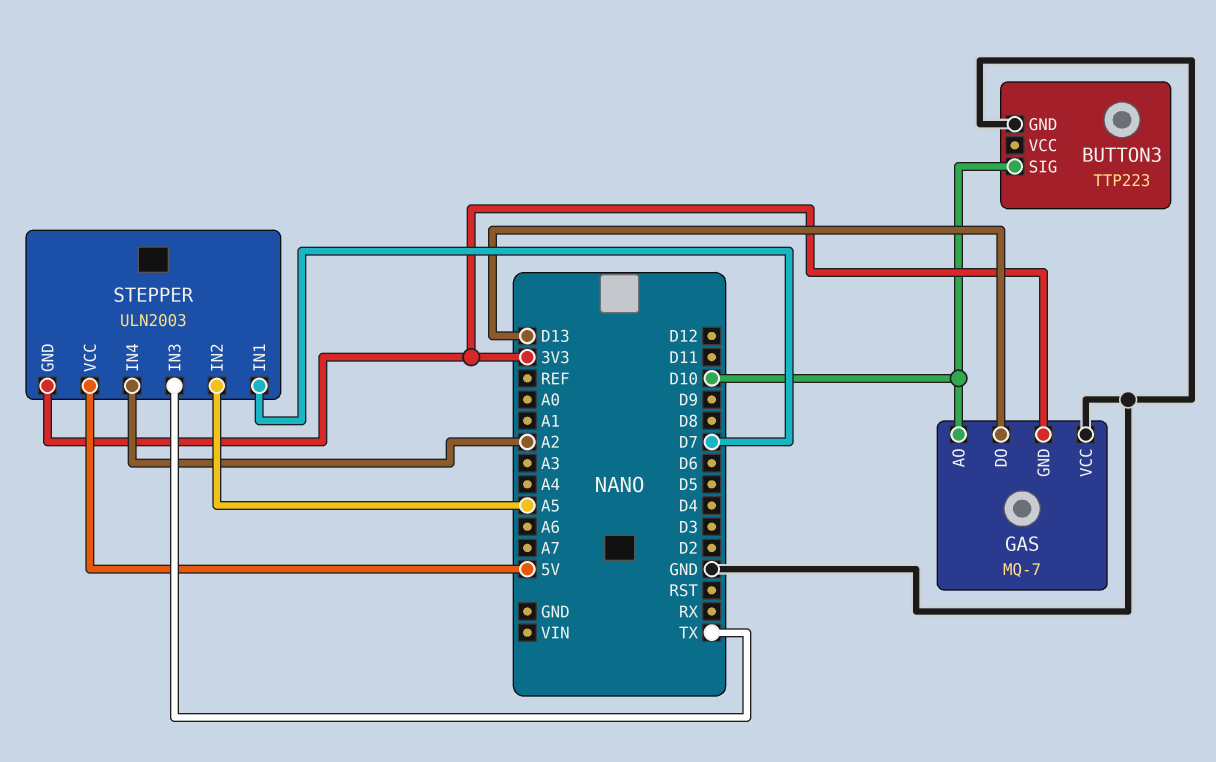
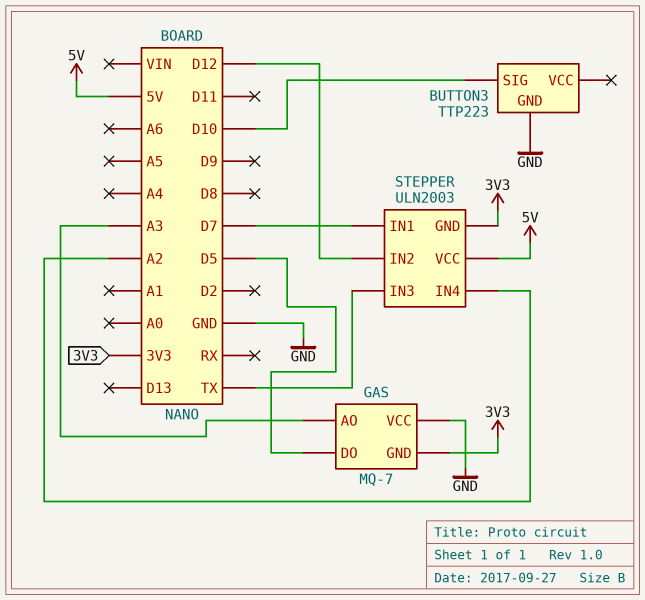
GAS pin AO: D10 -> A3
GAS pin DO: D13 -> D5
STEPPER pin IN2: A5 -> D12

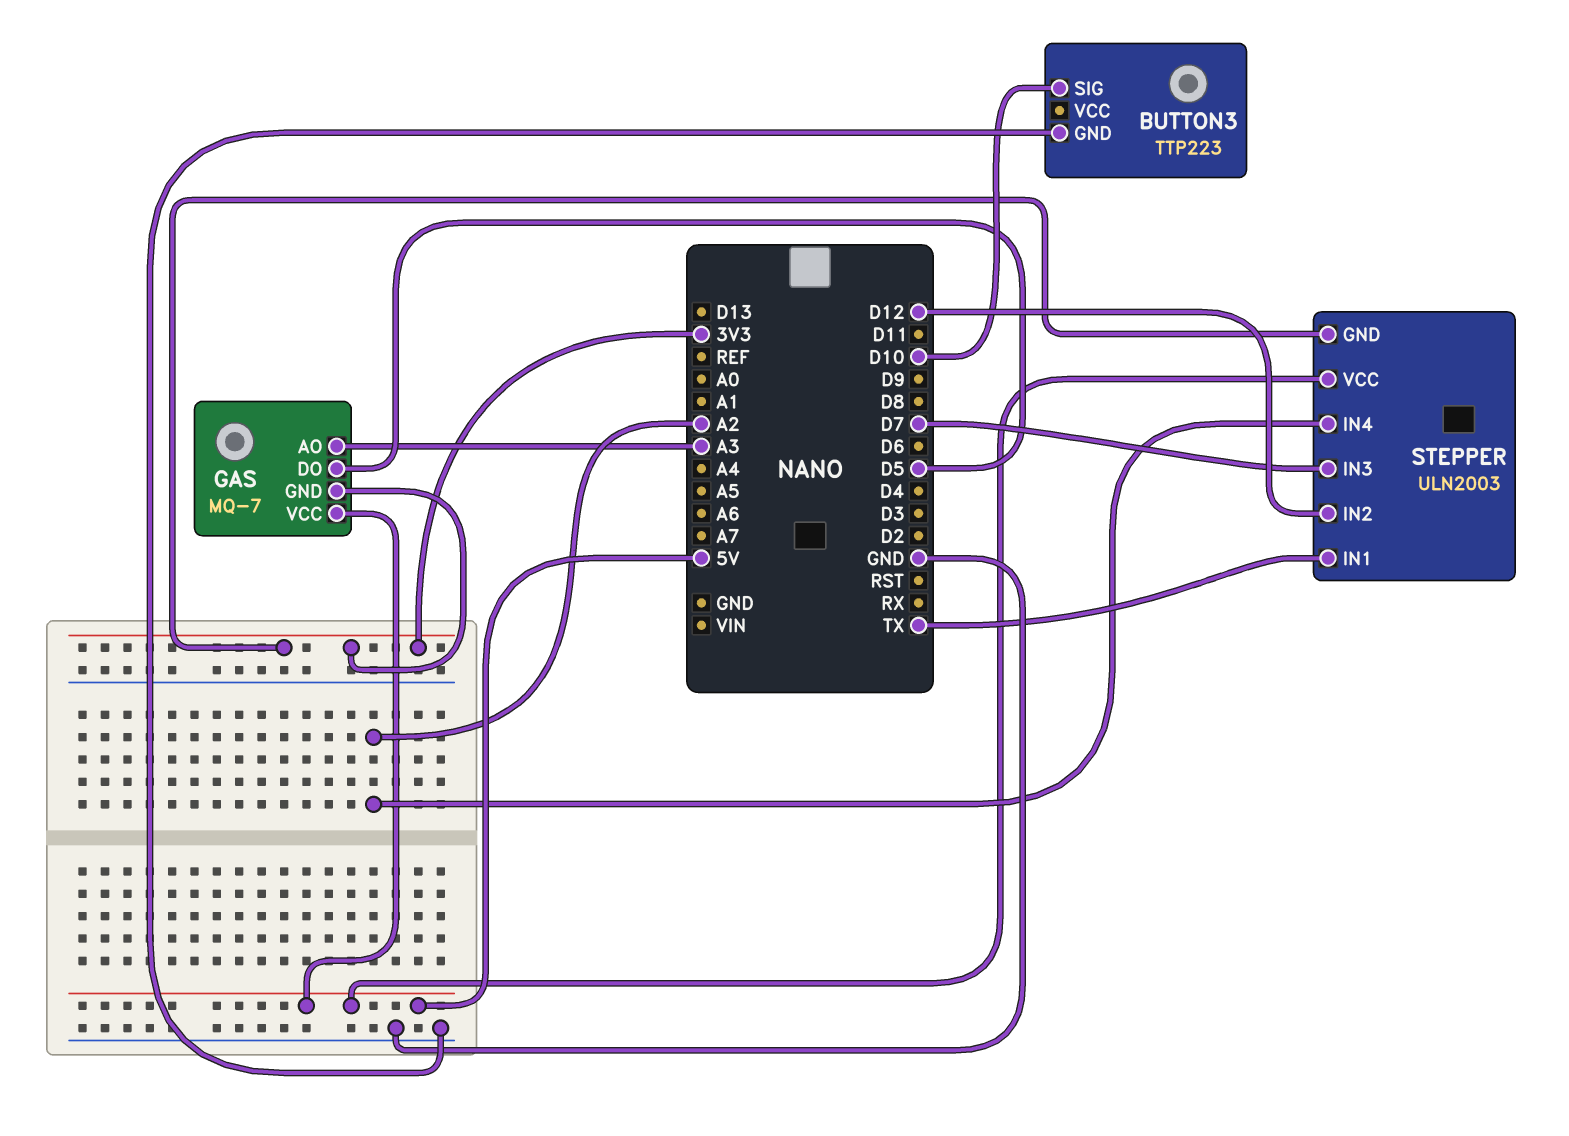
GAS pin VCC: GND -> 5V
STEPPER pin IN1: D7 -> TX
STEPPER pin IN3: TX -> D7

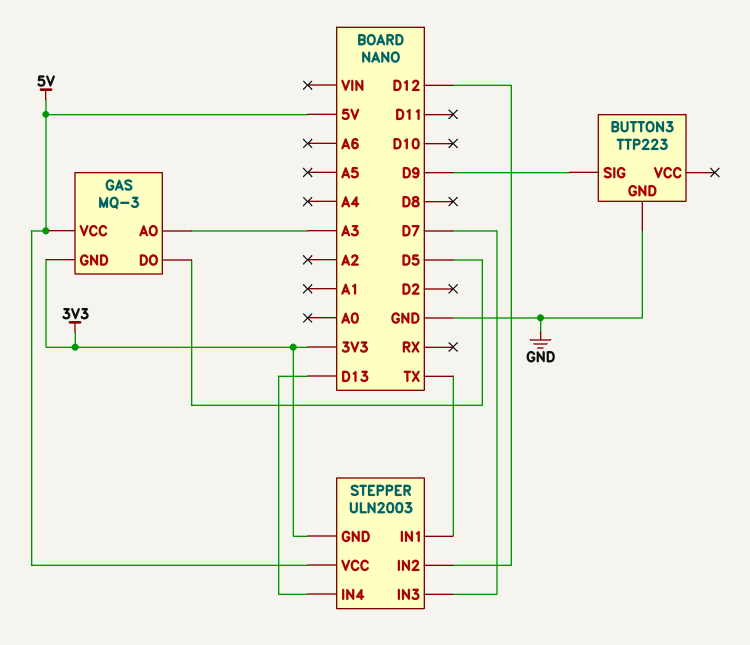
BUTTON3 pin SIG: D10 -> D9
GAS: MQ-7 -> MQ-3
STEPPER pin IN4: A2 -> D13

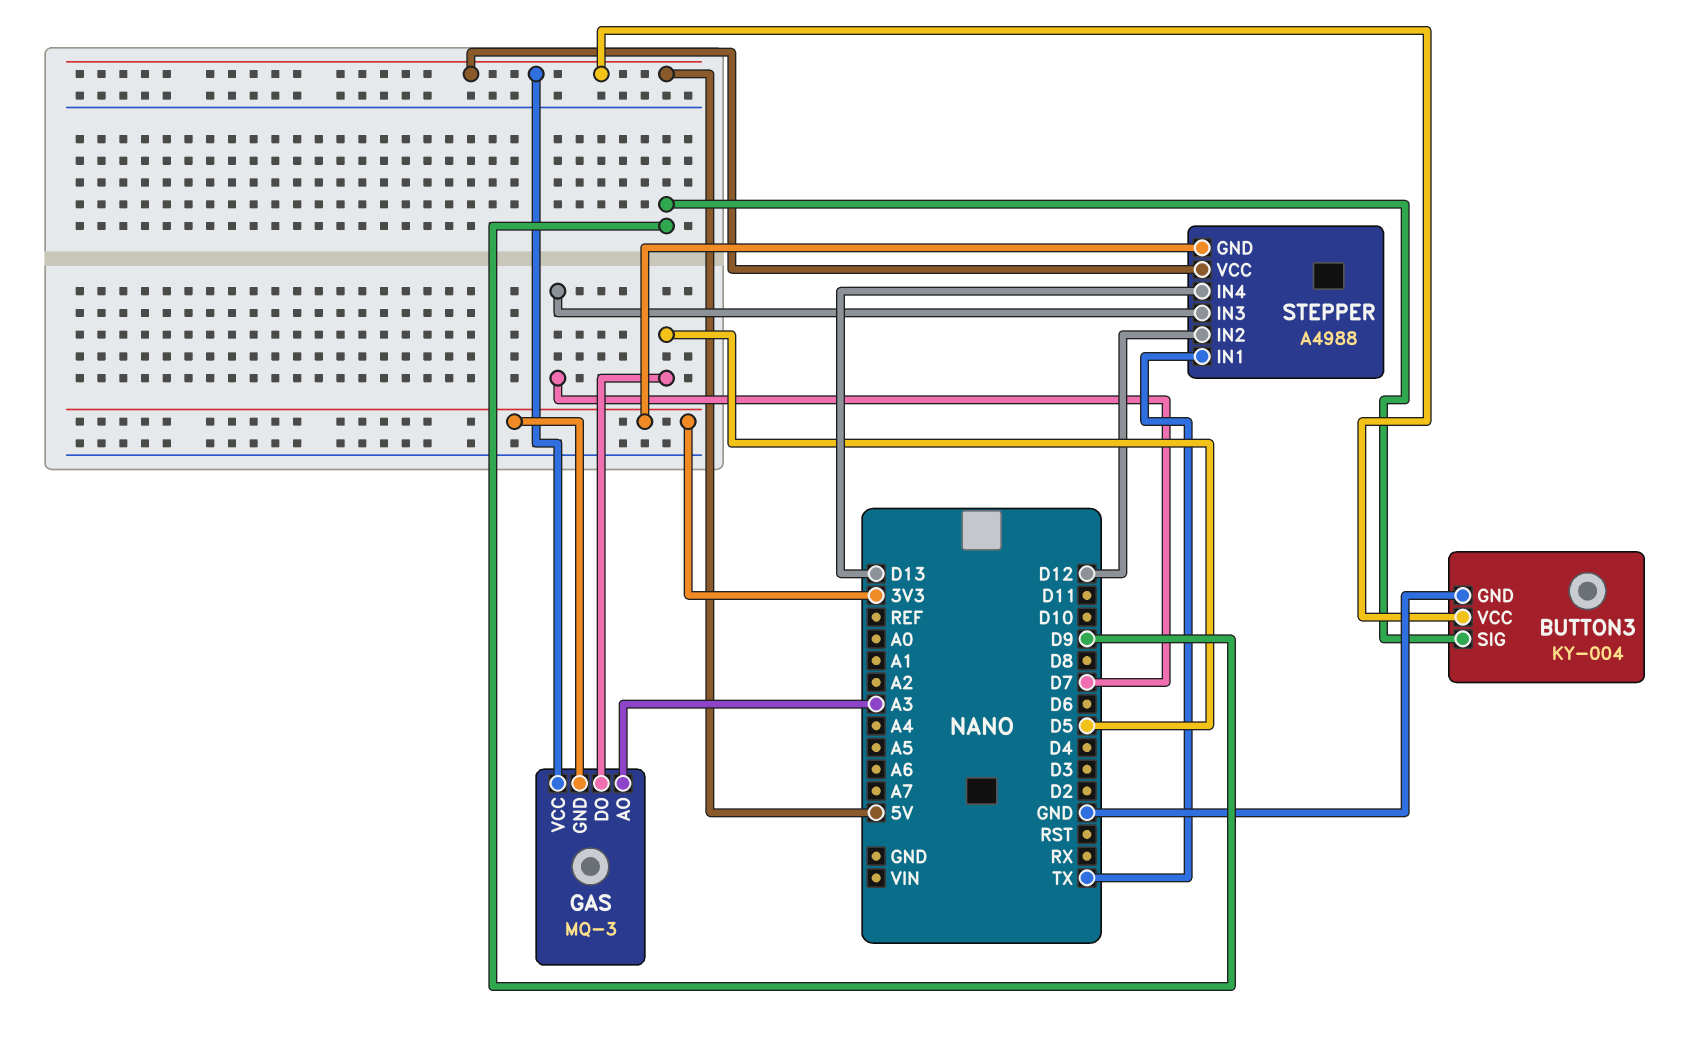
BUTTON3: TTP223 -> KY-004
BUTTON3 pin VCC: none -> 5V
STEPPER: ULN2003 -> A4988

